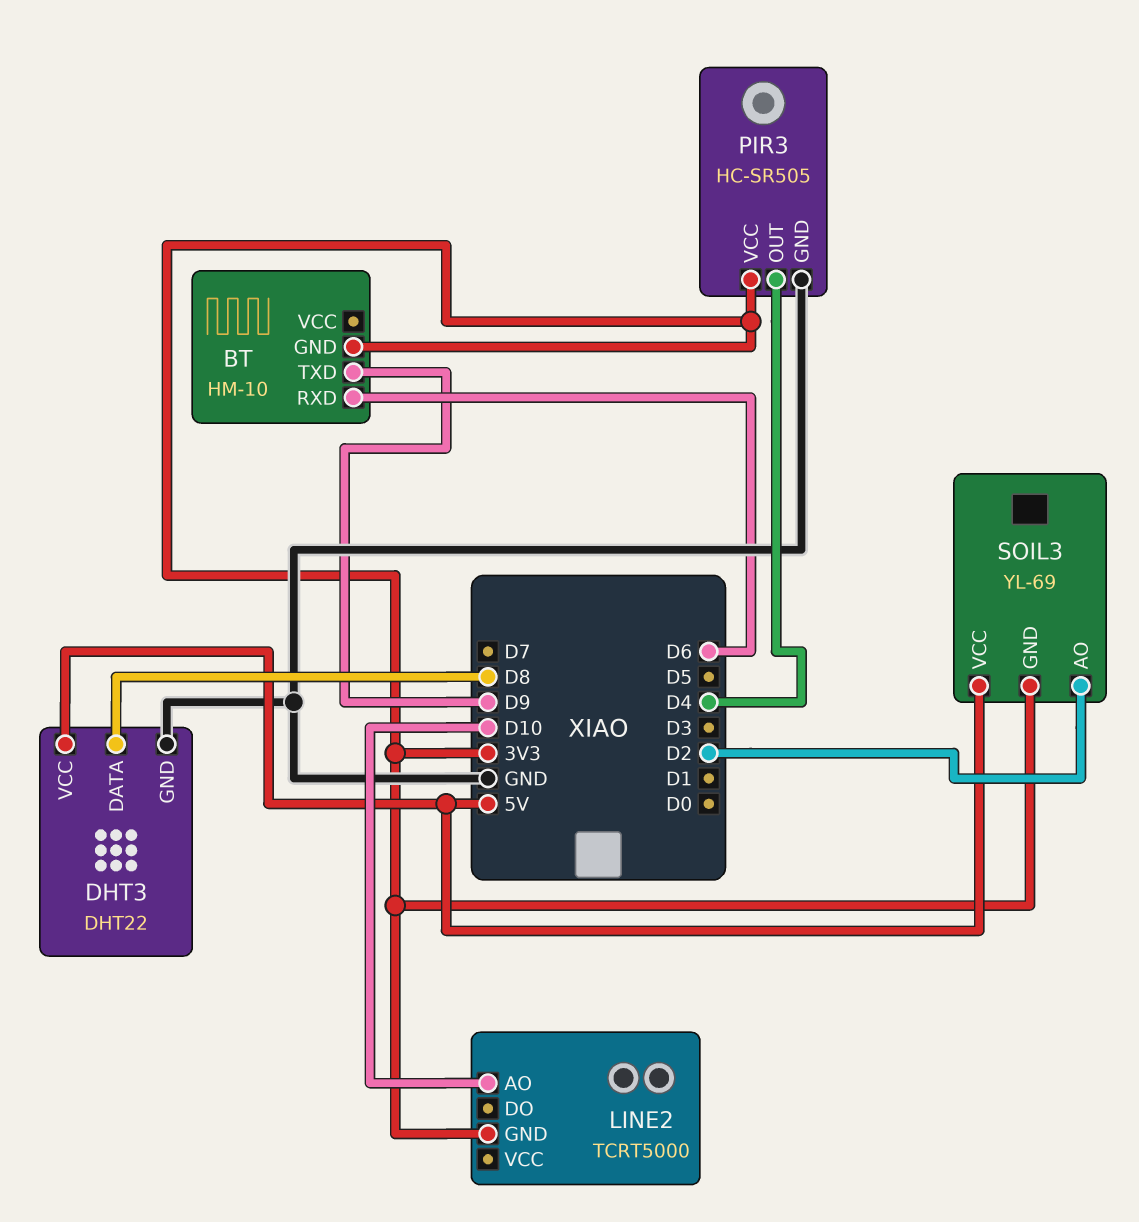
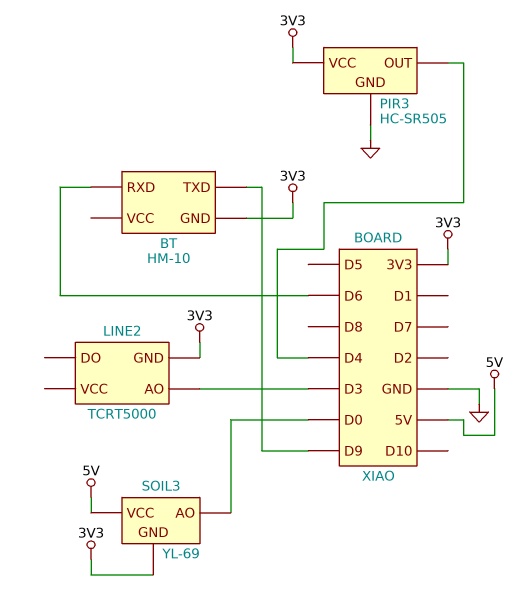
DHT3: DHT22 -> none
DHT3 pin DATA: D8 -> none
DHT3 pin GND: GND -> none
DHT3 pin VCC: 5V -> none
LINE2 pin AO: D10 -> D3
SOIL3 pin AO: D2 -> D0

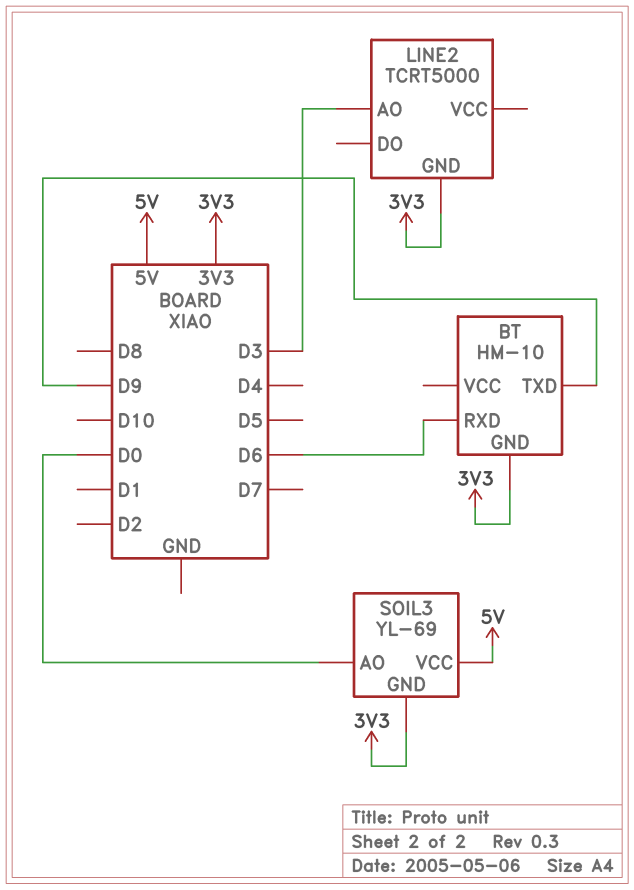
PIR3: HC-SR505 -> none
PIR3 pin GND: GND -> none
PIR3 pin OUT: D4 -> none
PIR3 pin VCC: 3V3 -> none

